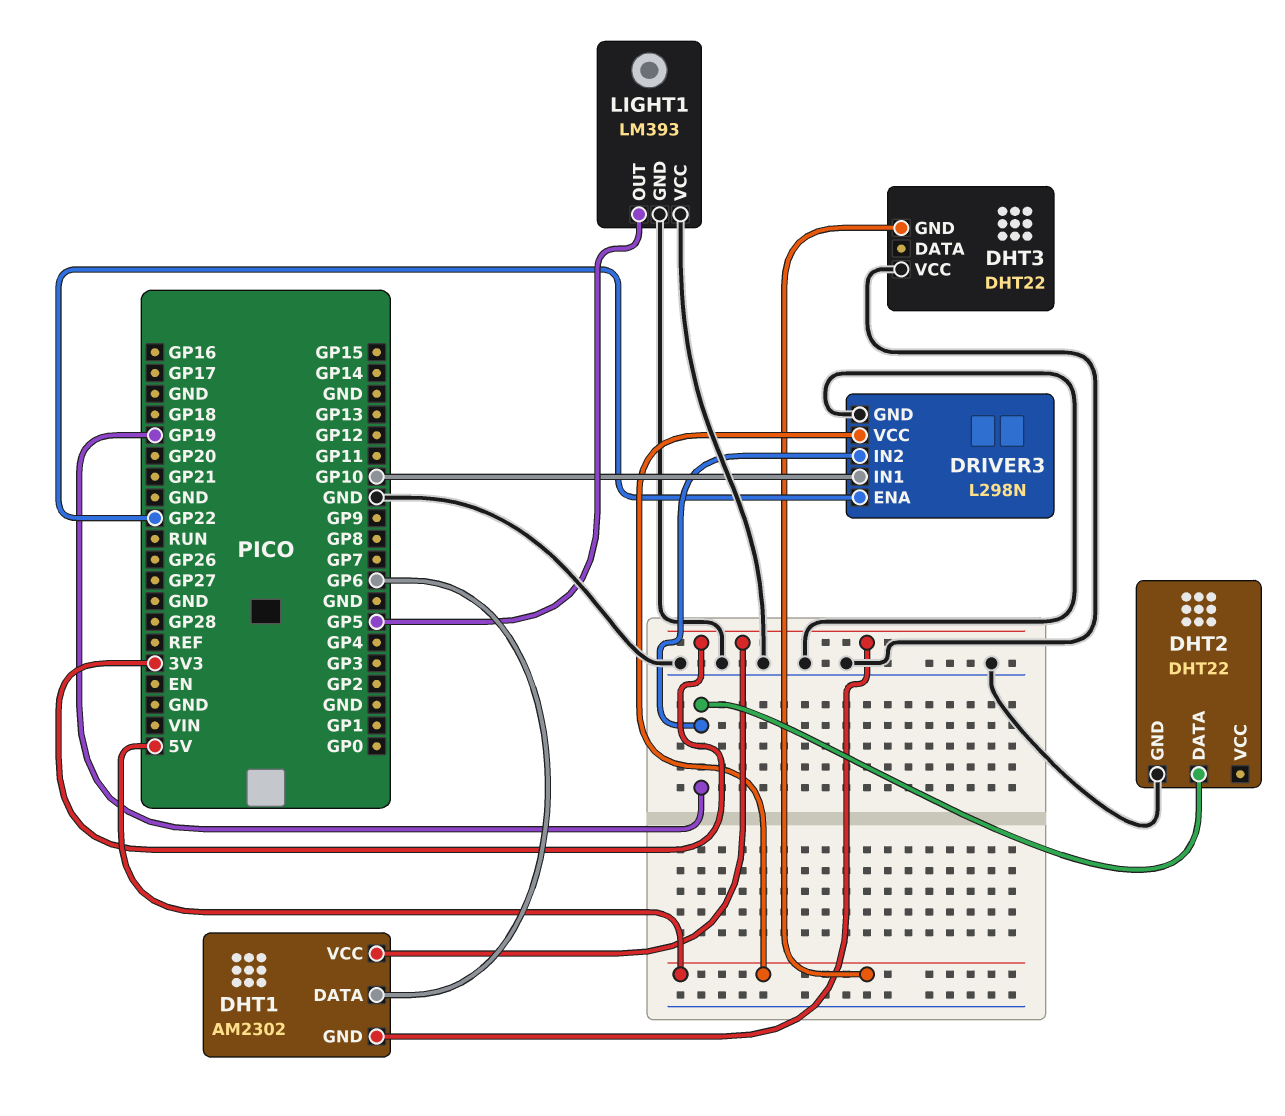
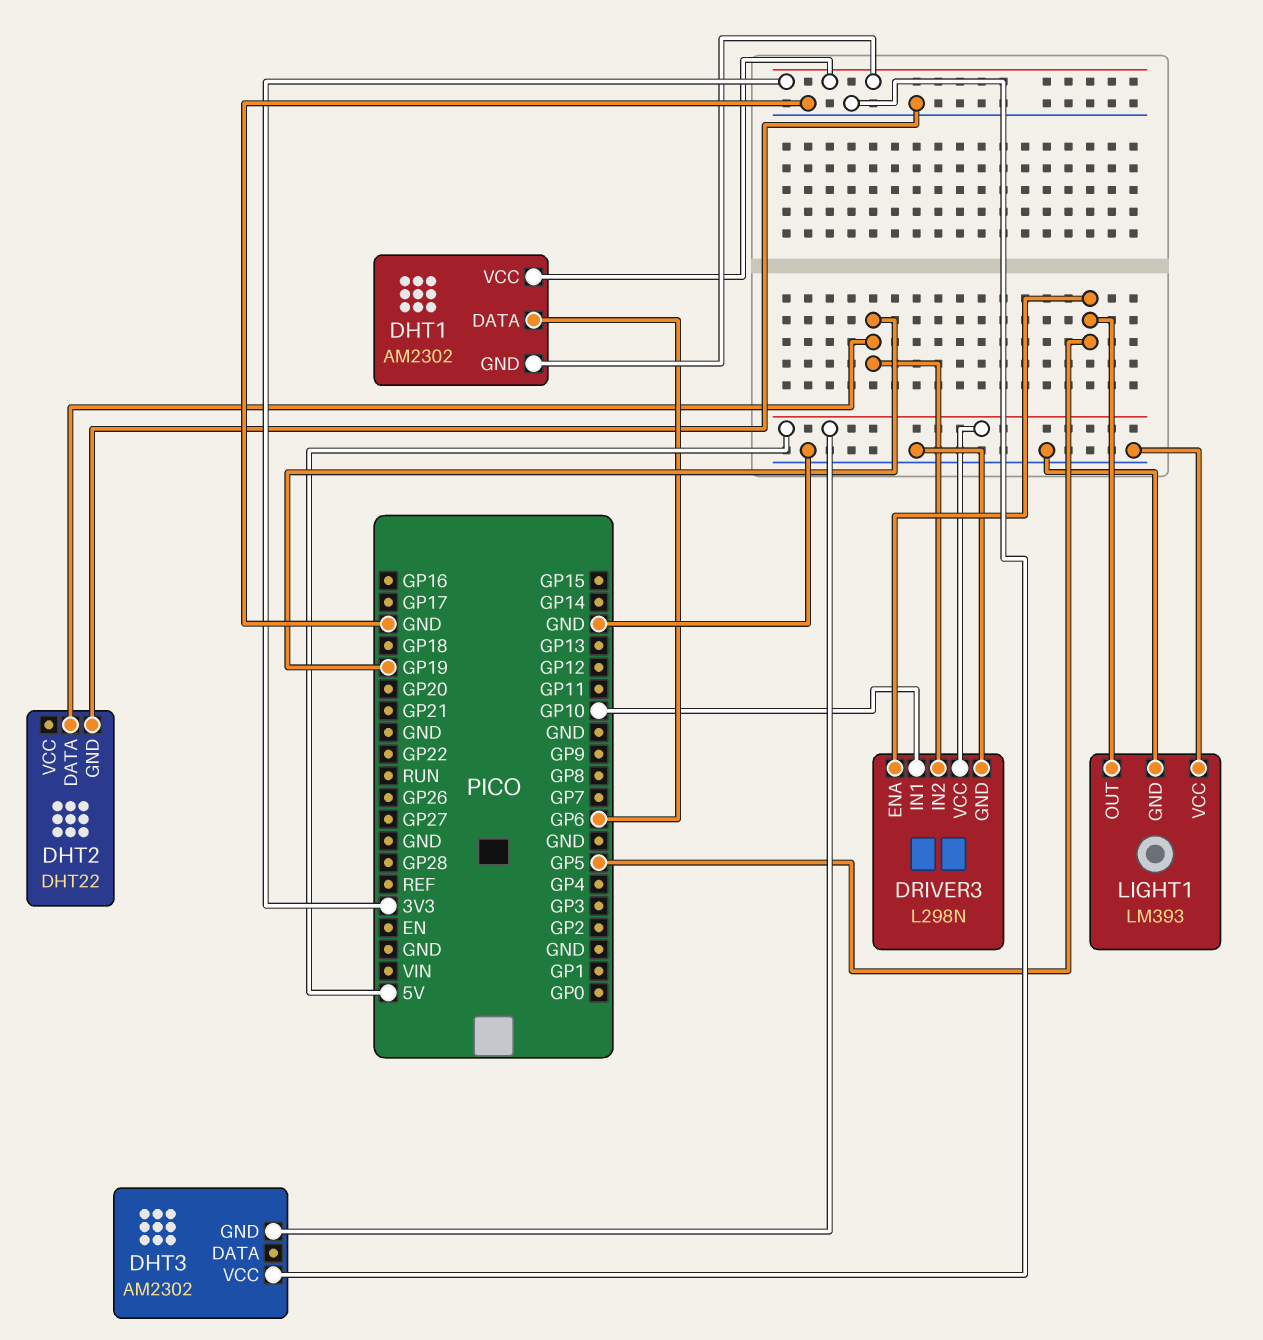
DHT3: DHT22 -> AM2302
DRIVER3 pin ENA: GP22 -> GP5

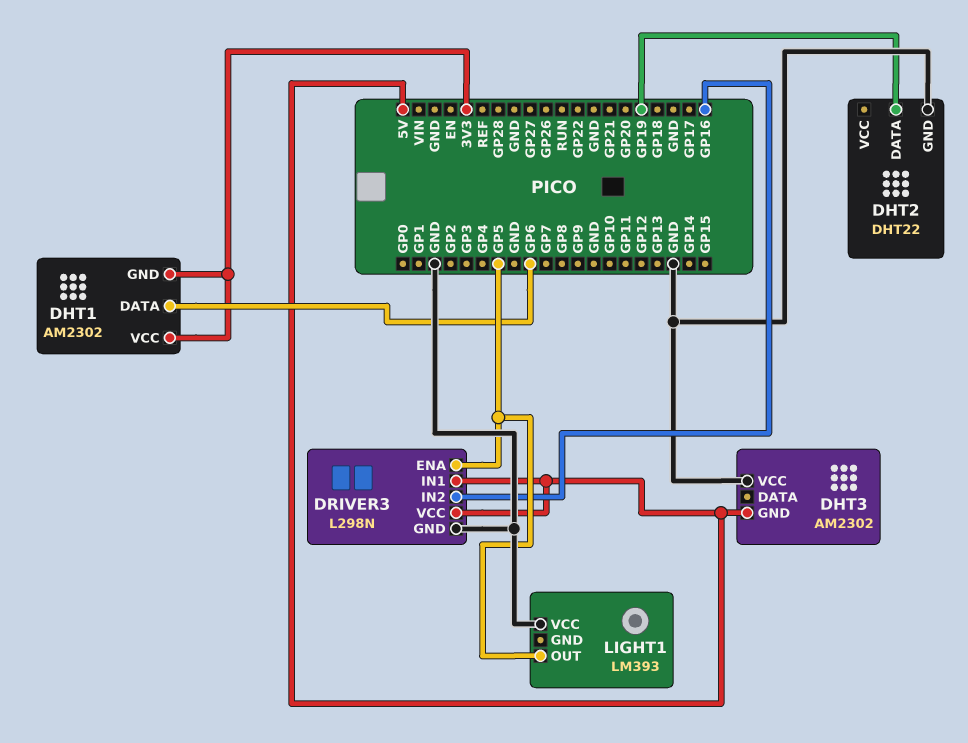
DRIVER3 pin IN1: GP10 -> 5V
DRIVER3 pin IN2: GP19 -> GP16
LIGHT1 pin GND: GND -> none

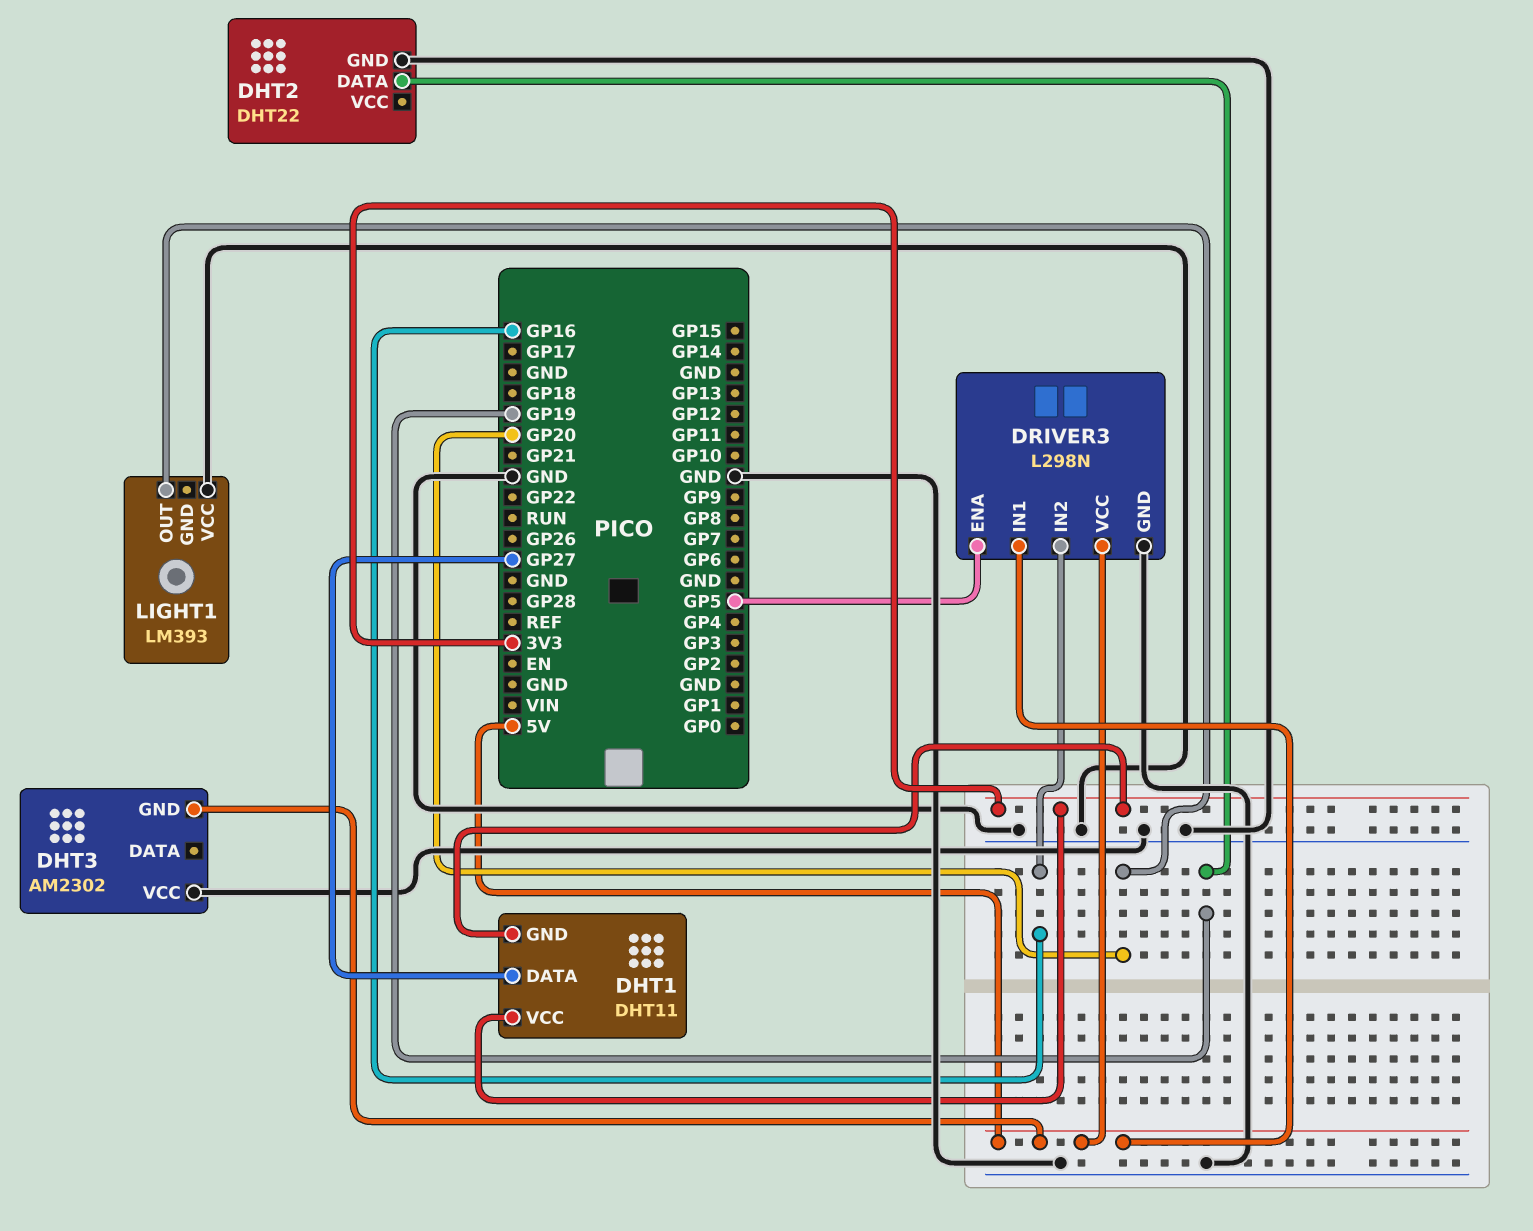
DHT1: AM2302 -> DHT11
DHT1 pin DATA: GP6 -> GP27
LIGHT1 pin OUT: GP5 -> GP20

